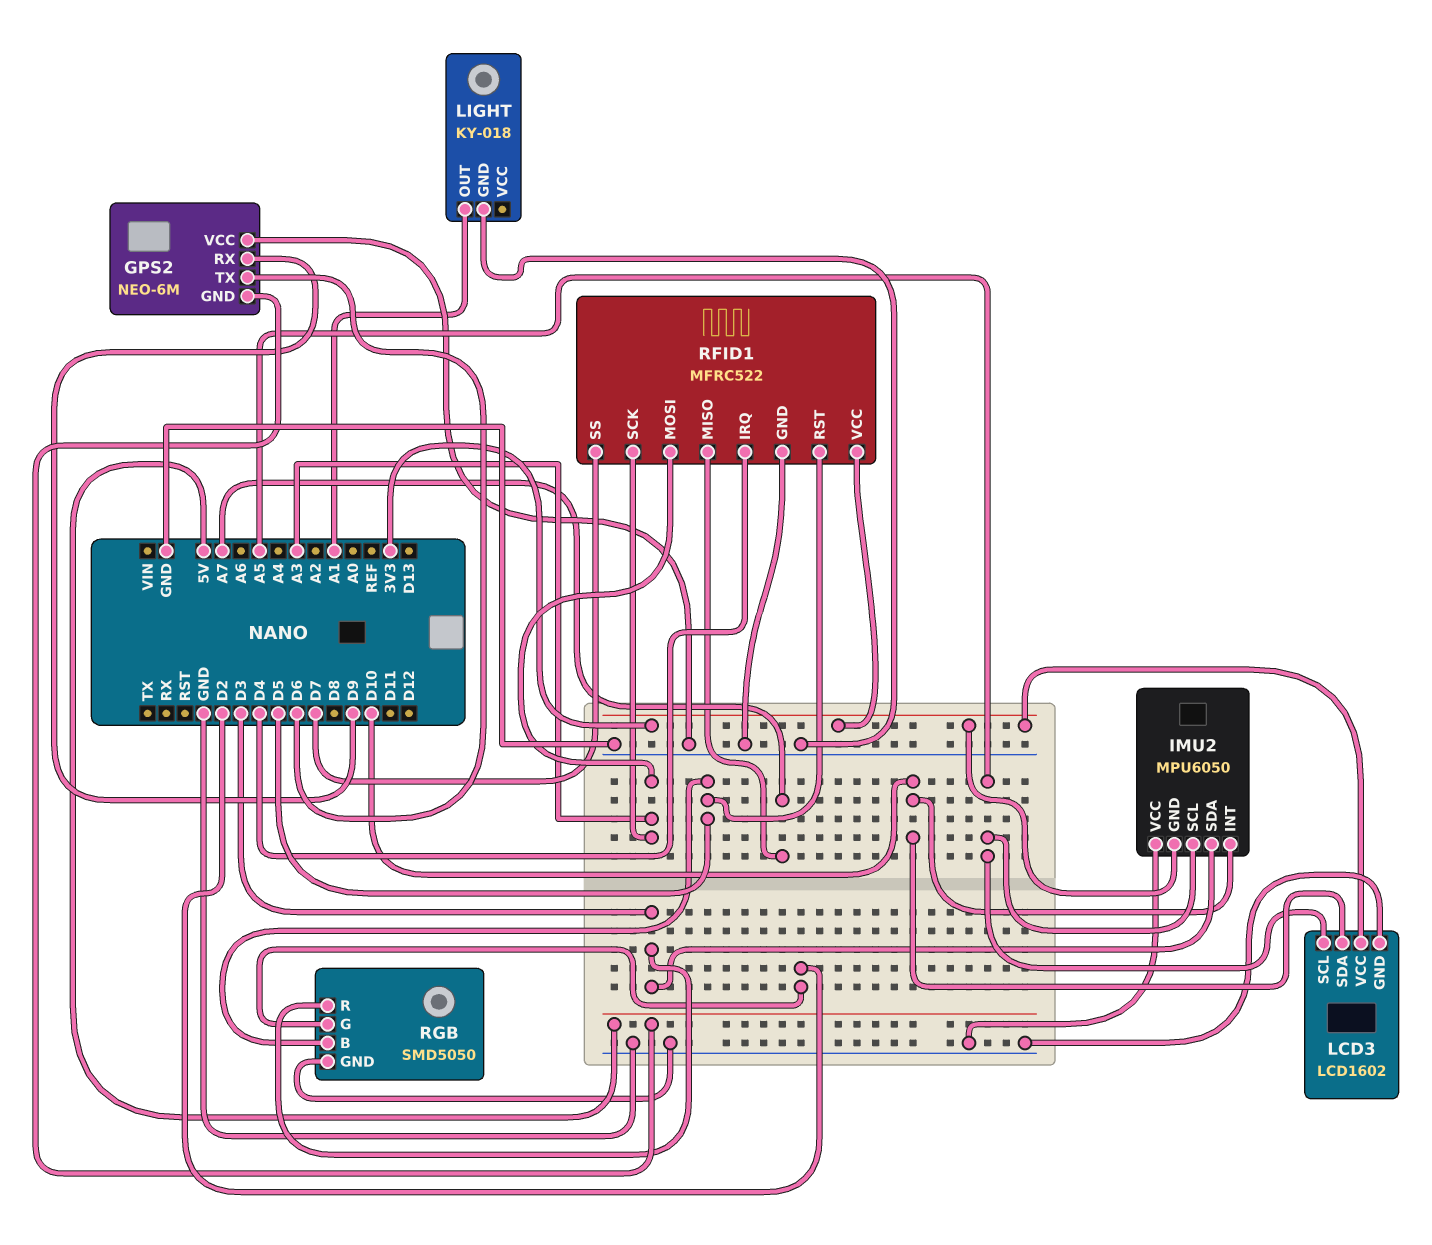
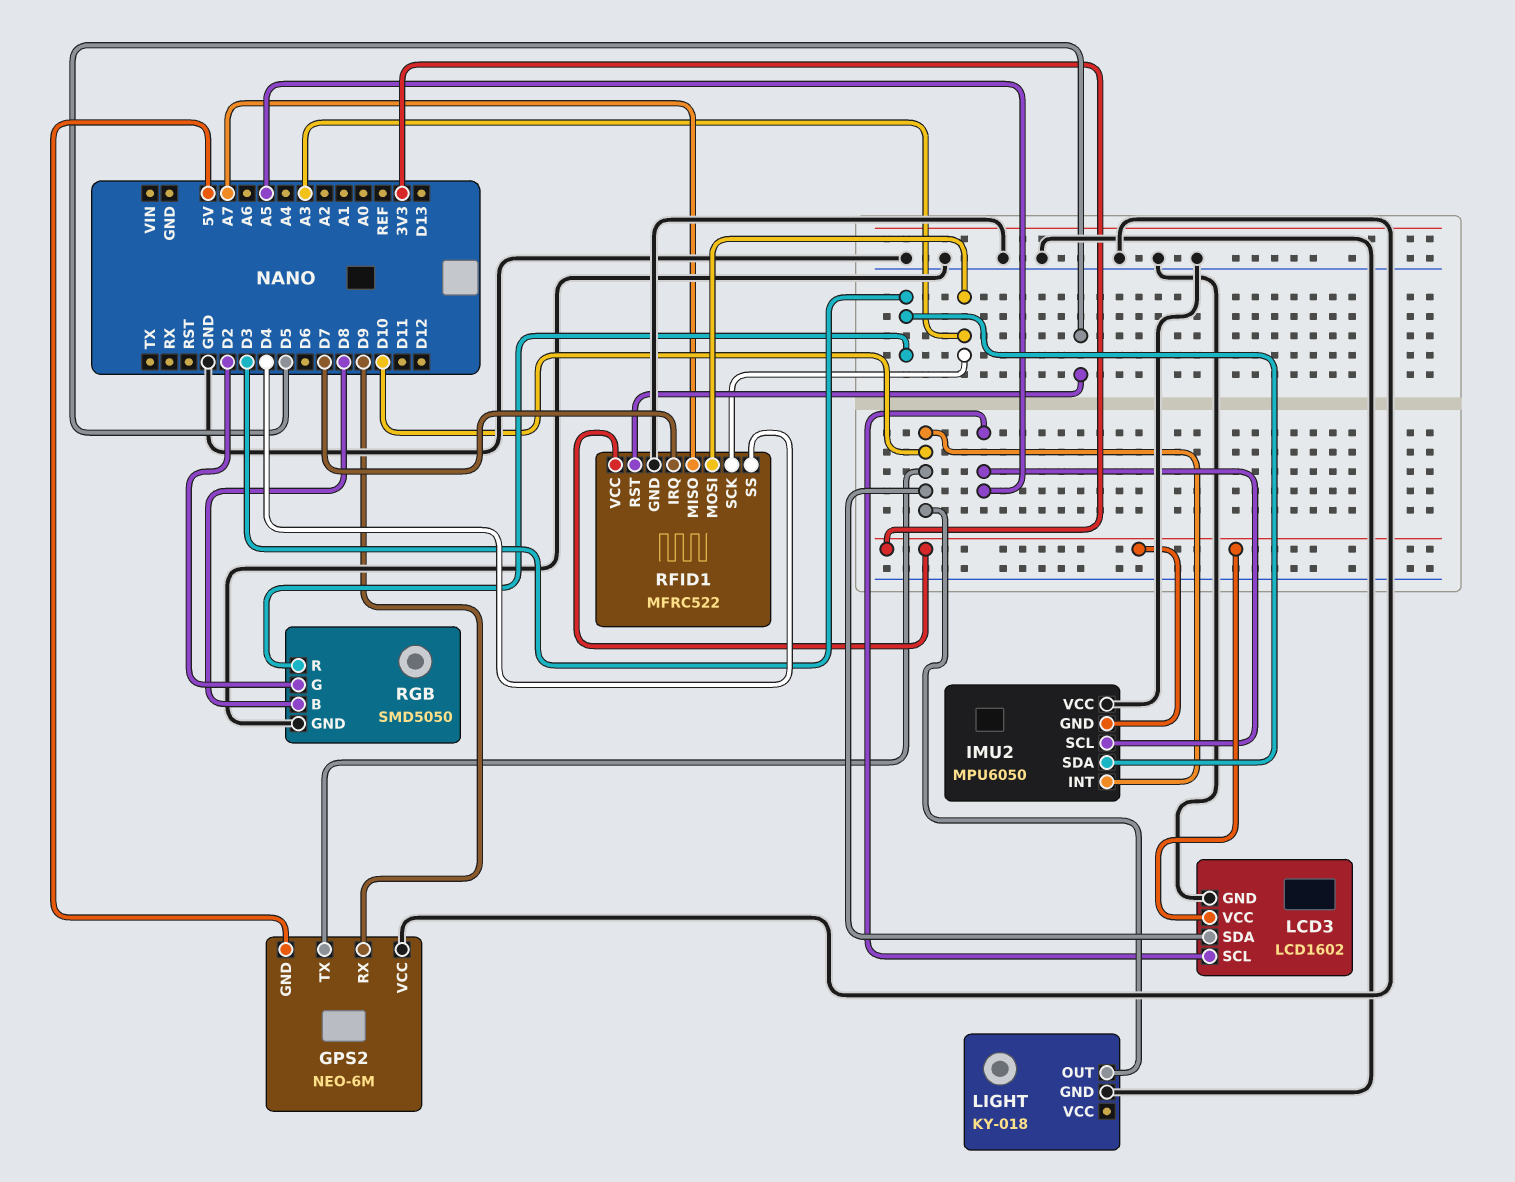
GPS2 pin TX: D6 -> D10
LIGHT pin OUT: A1 -> D10
RFID1 pin IRQ: D4 -> D7
RFID1 pin SS: D7 -> D4
RGB pin B: D5 -> D8

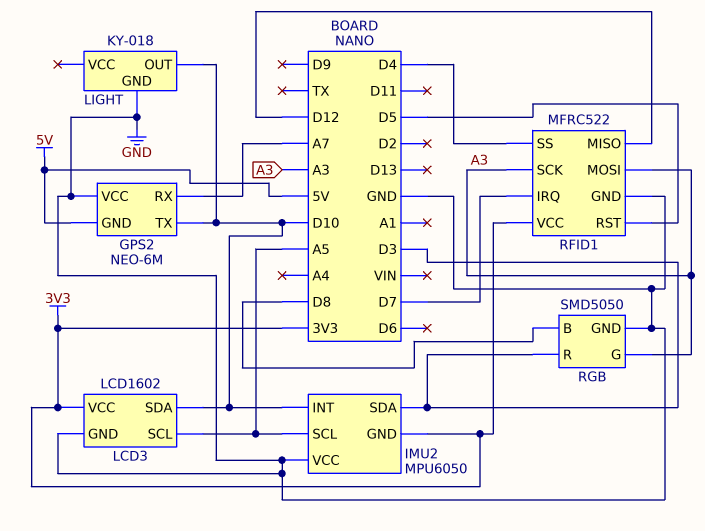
GPS2 pin RX: D9 -> A7
RFID1 pin MISO: A7 -> D12
RGB pin G: D2 -> A3

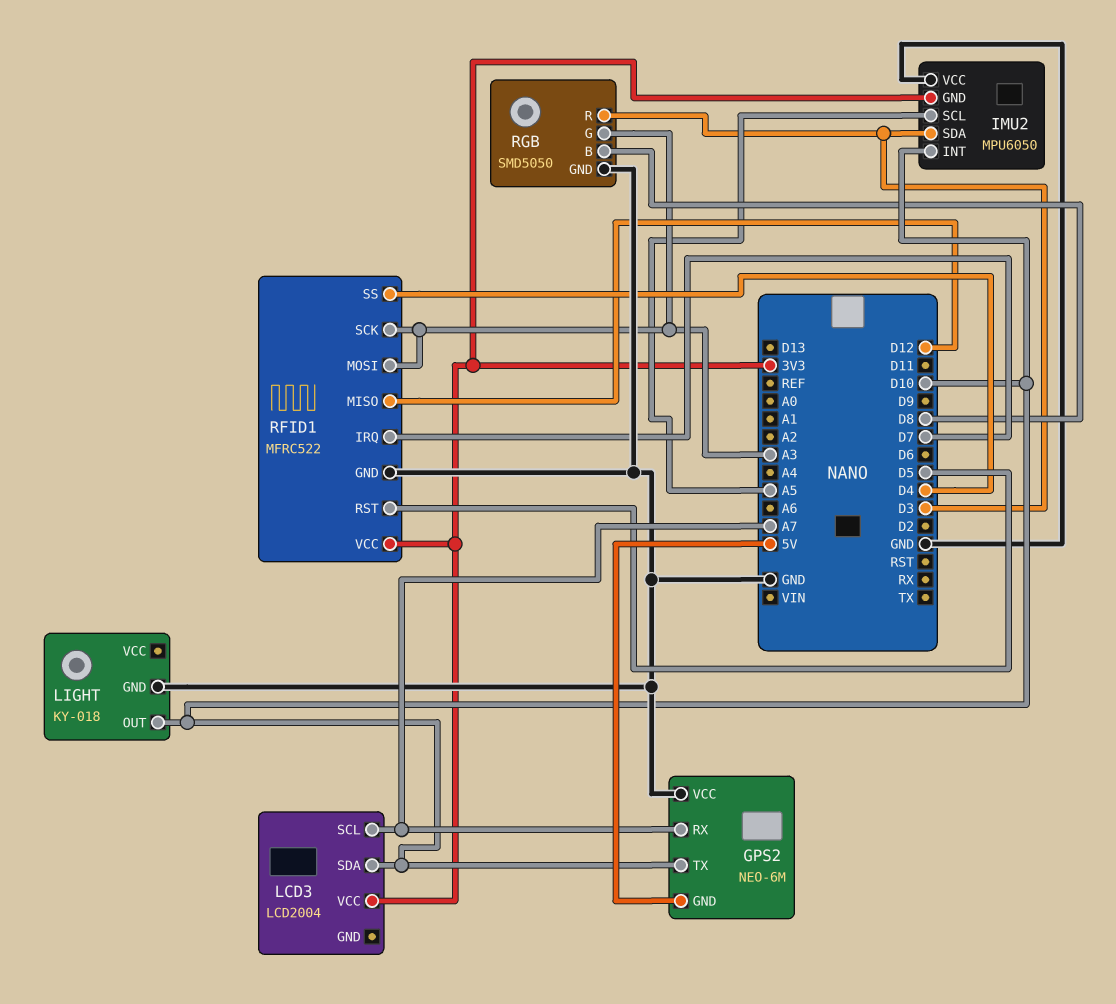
LCD3: LCD1602 -> LCD2004
LCD3 pin GND: GND -> none
LCD3 pin SCL: A5 -> A7

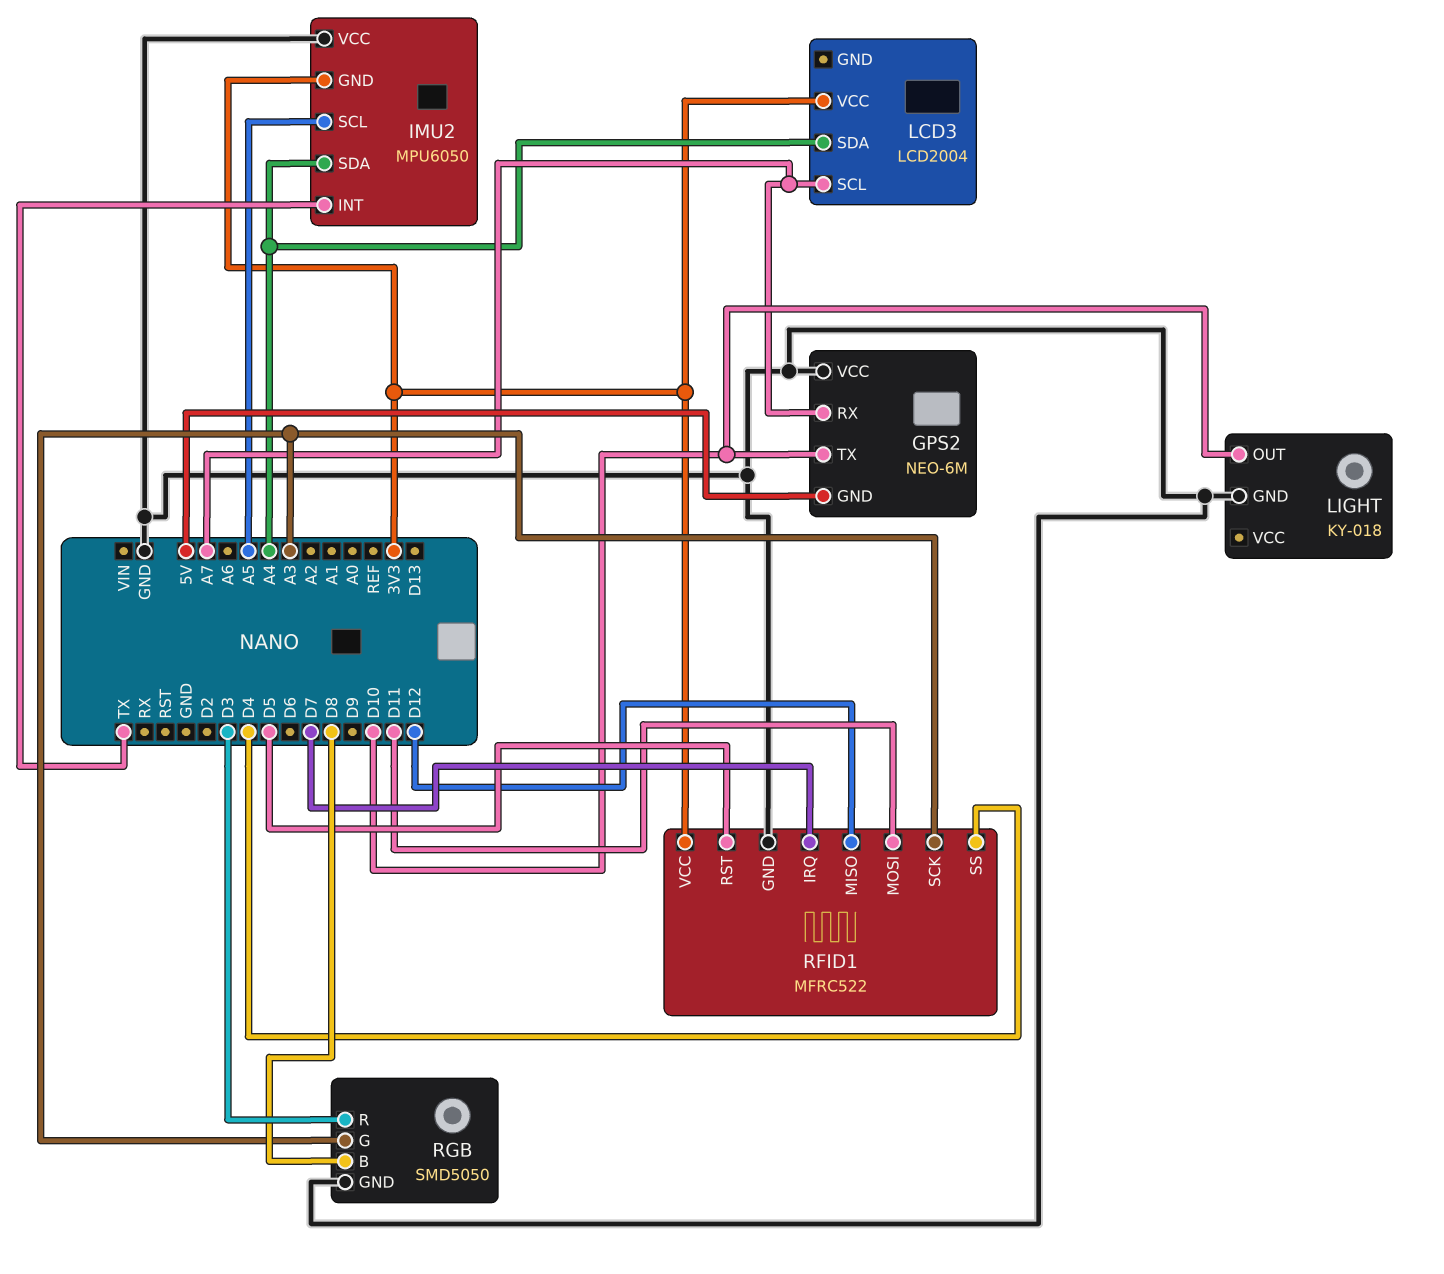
IMU2 pin INT: D10 -> TX
IMU2 pin SDA: D3 -> A4
LCD3 pin SDA: D10 -> A4
RFID1 pin MOSI: A3 -> D11

